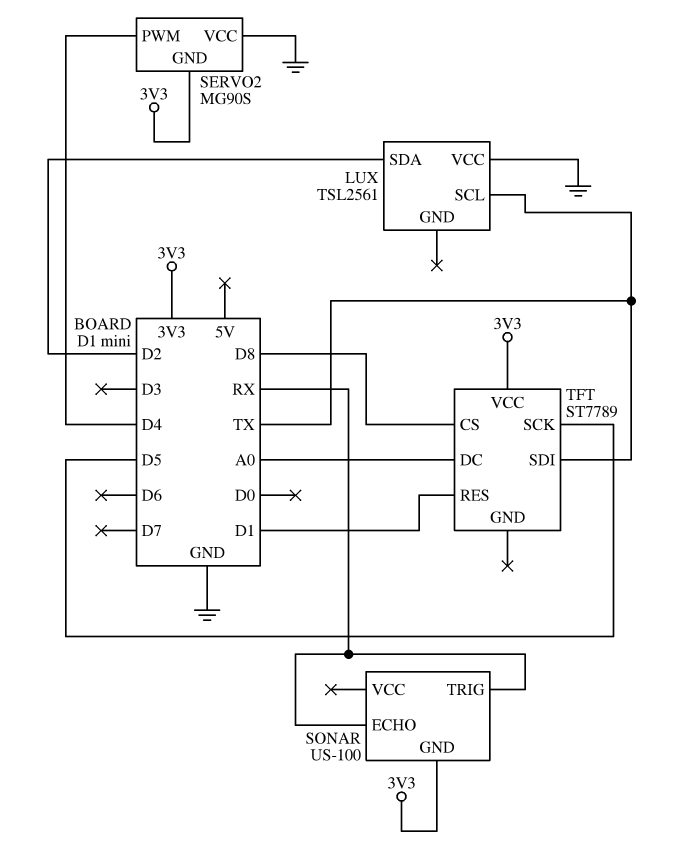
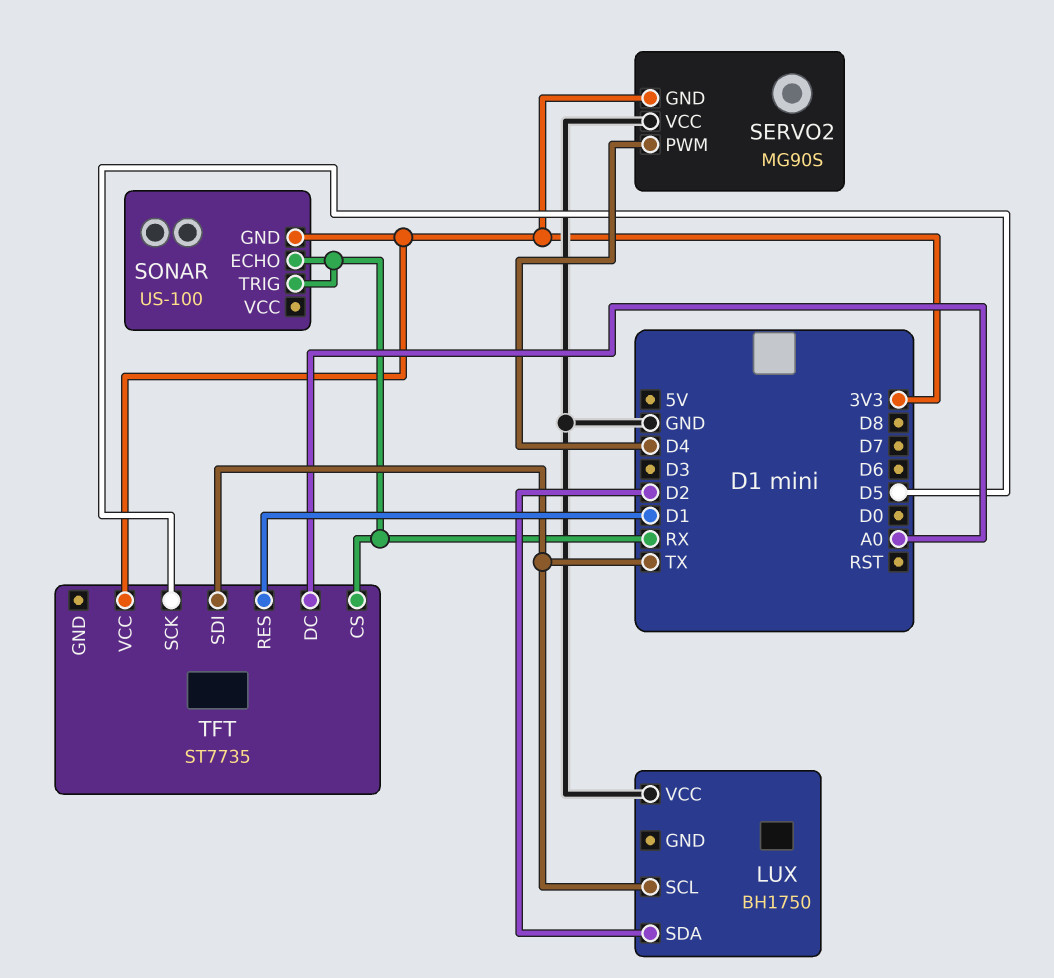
LUX: TSL2561 -> BH1750
TFT: ST7789 -> ST7735
TFT pin CS: D8 -> RX

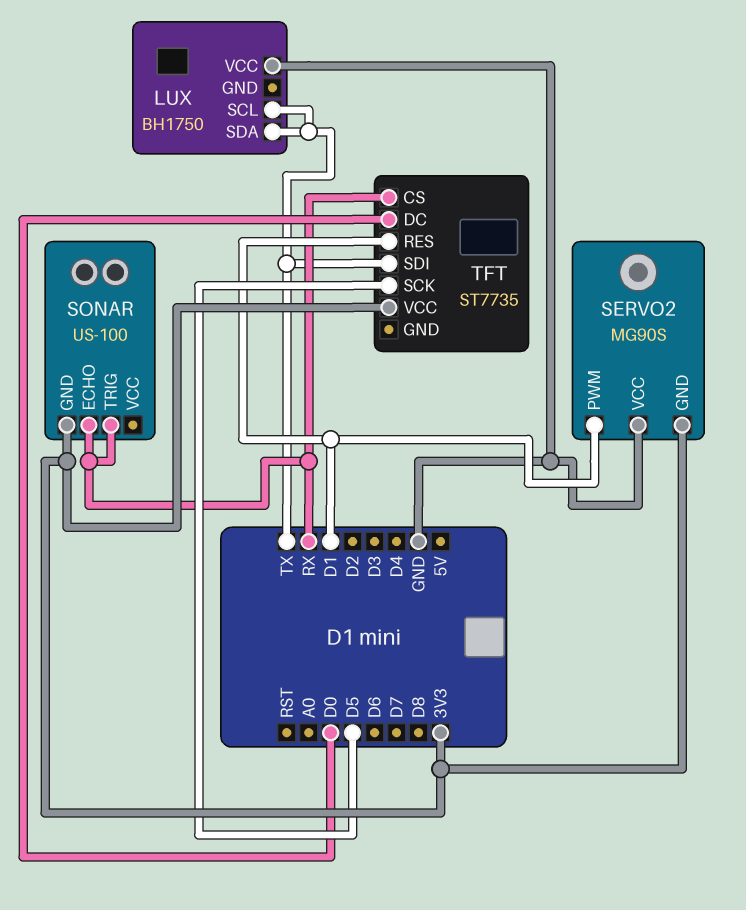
LUX pin SDA: D2 -> TX
SERVO2 pin PWM: D4 -> D1
TFT pin DC: A0 -> D0

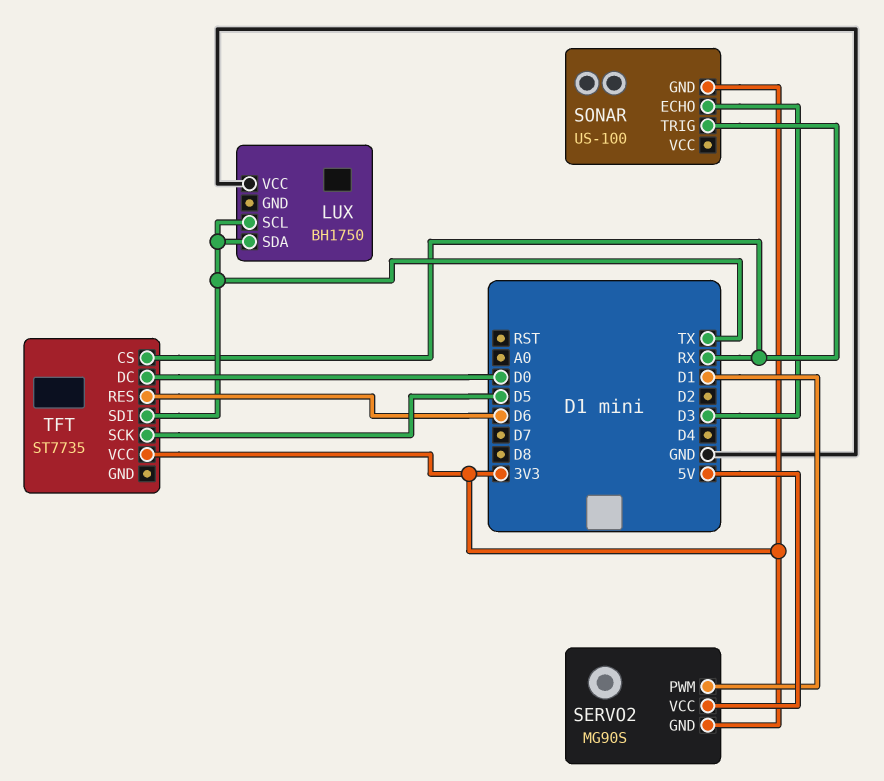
SERVO2 pin VCC: GND -> 5V
SONAR pin ECHO: RX -> D3
TFT pin RES: D1 -> D6

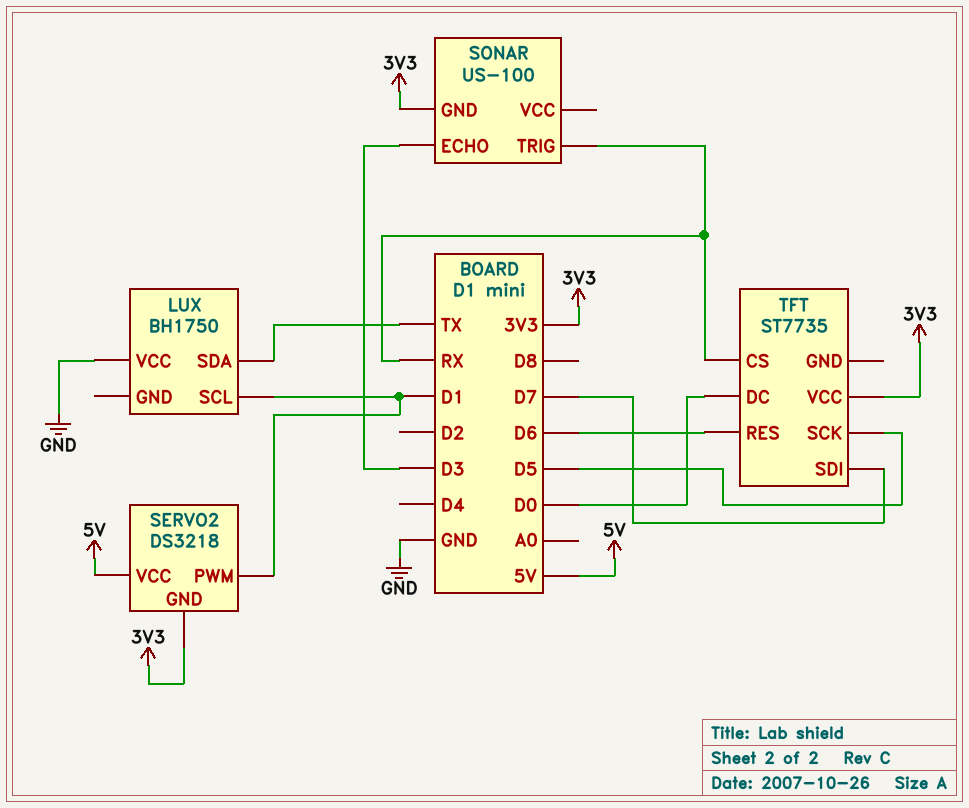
LUX pin SCL: TX -> D1
SERVO2: MG90S -> DS3218
TFT pin SDI: TX -> D7

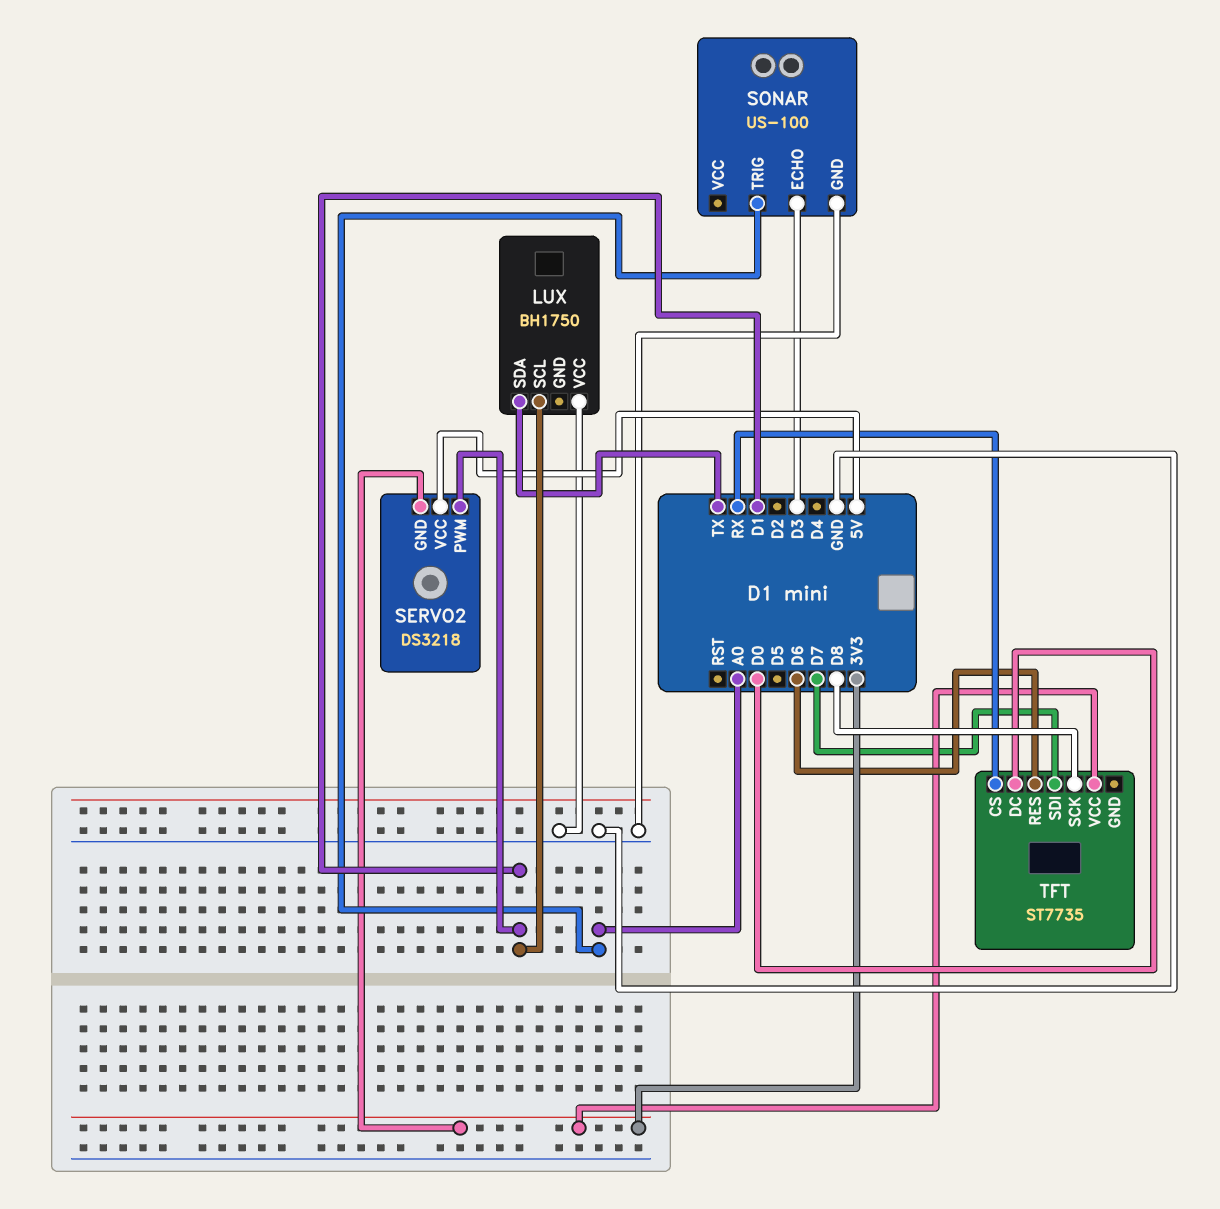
SONAR pin GND: 3V3 -> GND
SONAR pin TRIG: RX -> A0
TFT pin SCK: D5 -> D8

